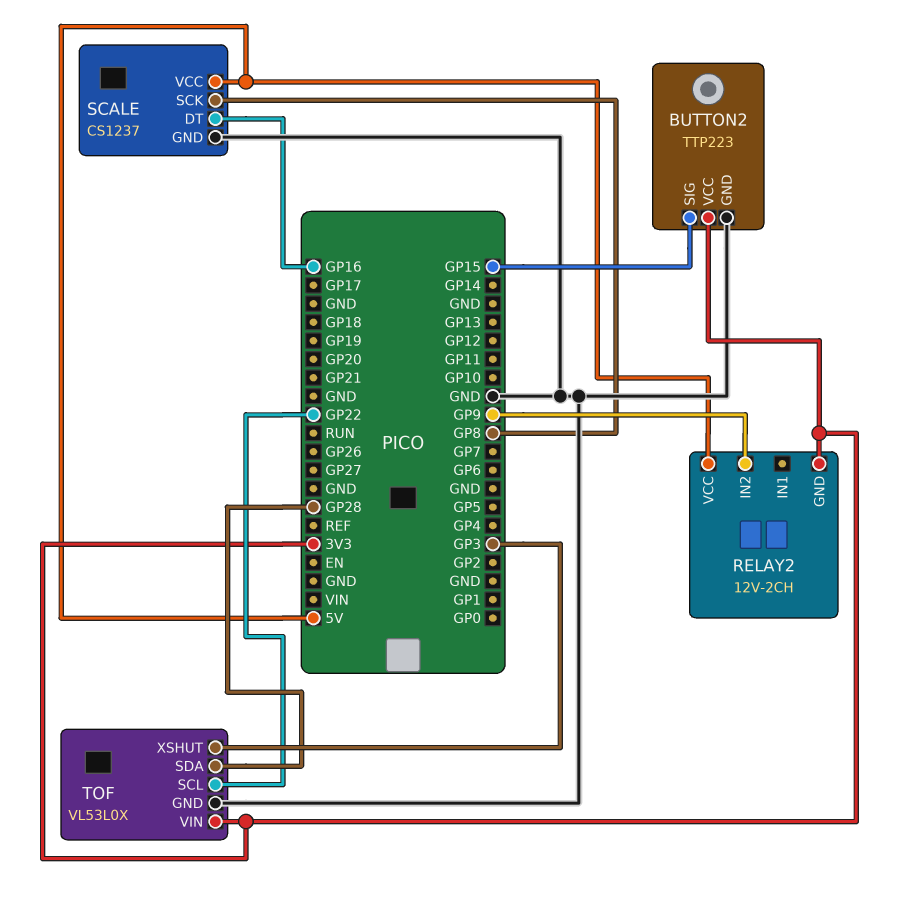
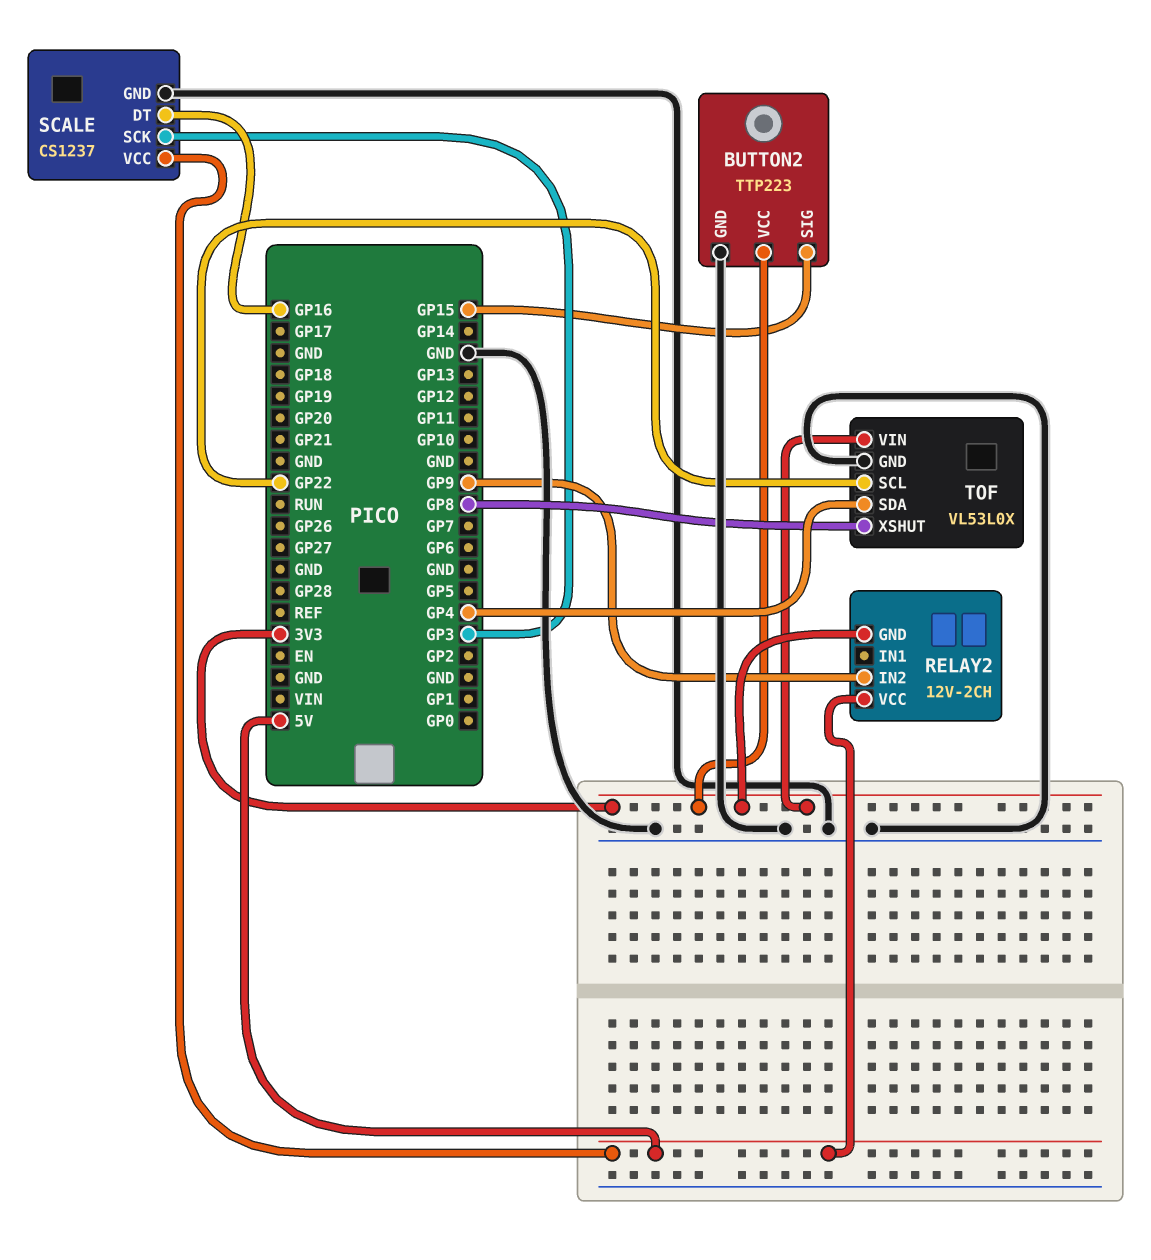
SCALE pin SCK: GP8 -> GP3
TOF pin SDA: GP28 -> GP4
TOF pin XSHUT: GP3 -> GP8

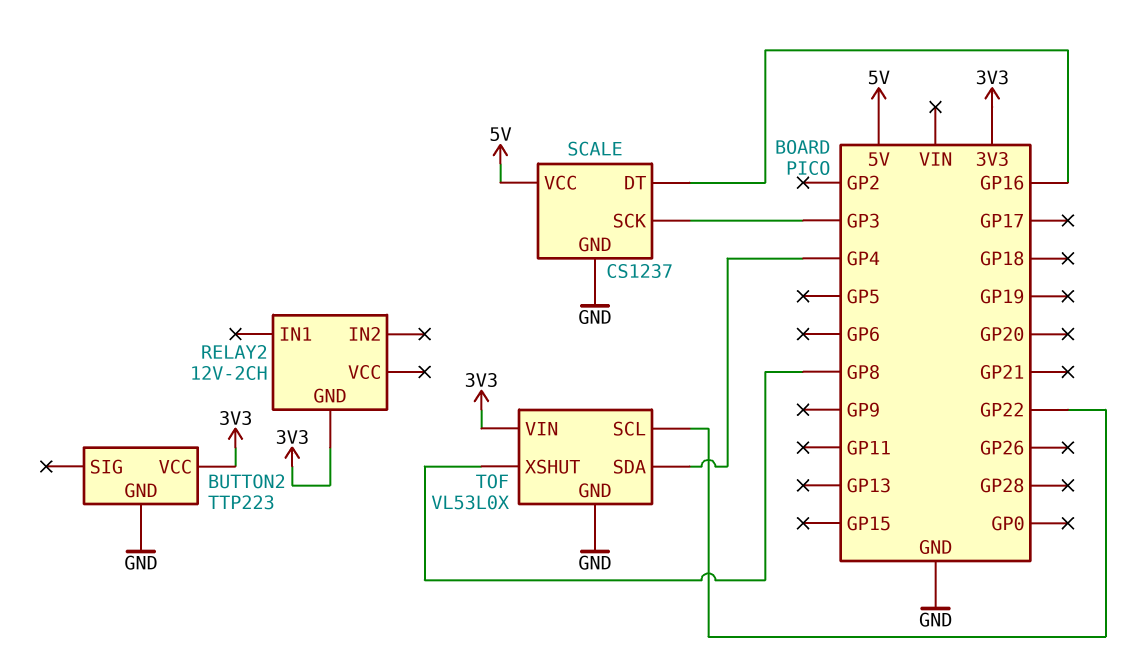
BUTTON2 pin SIG: GP15 -> none
RELAY2 pin IN2: GP9 -> none
RELAY2 pin VCC: 5V -> none

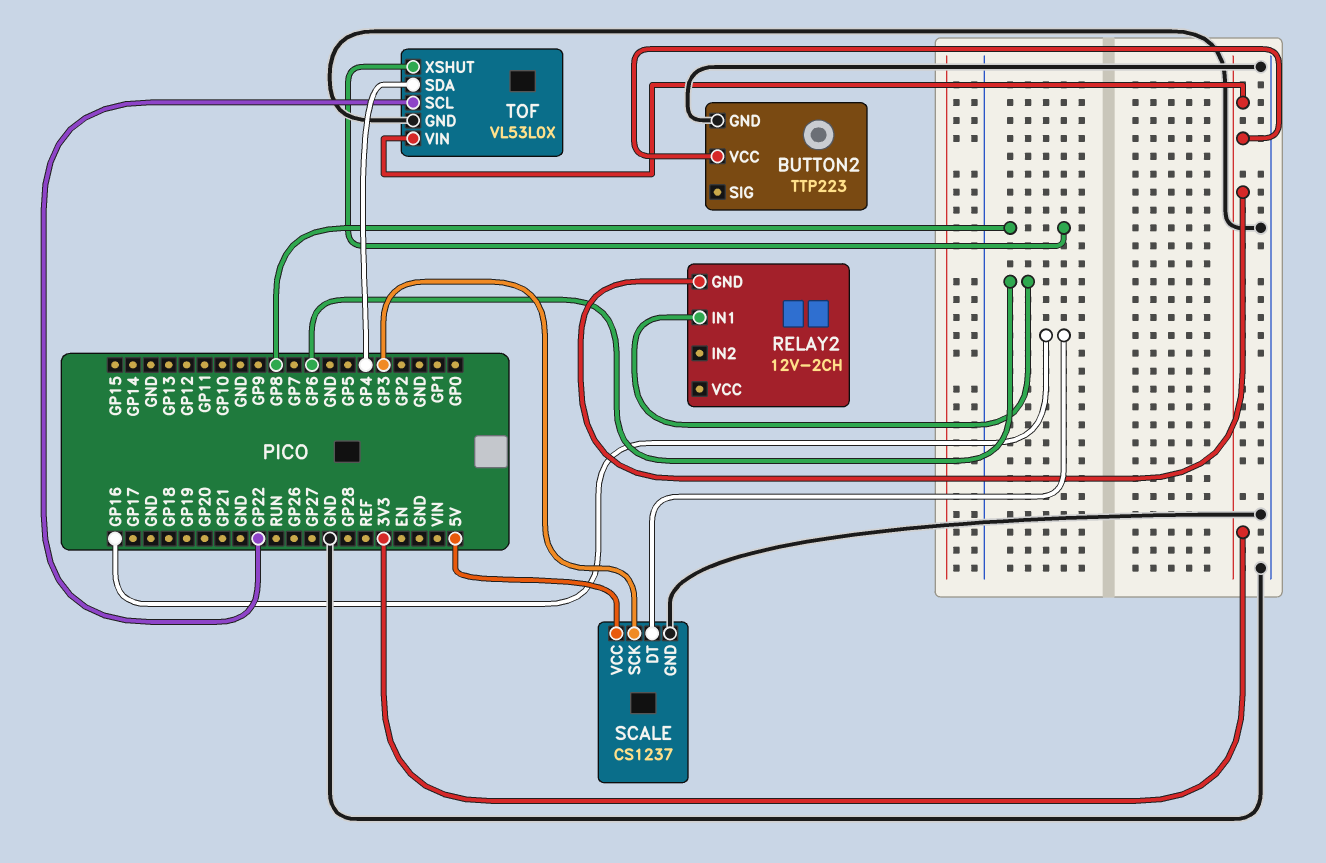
RELAY2 pin IN1: none -> GP6

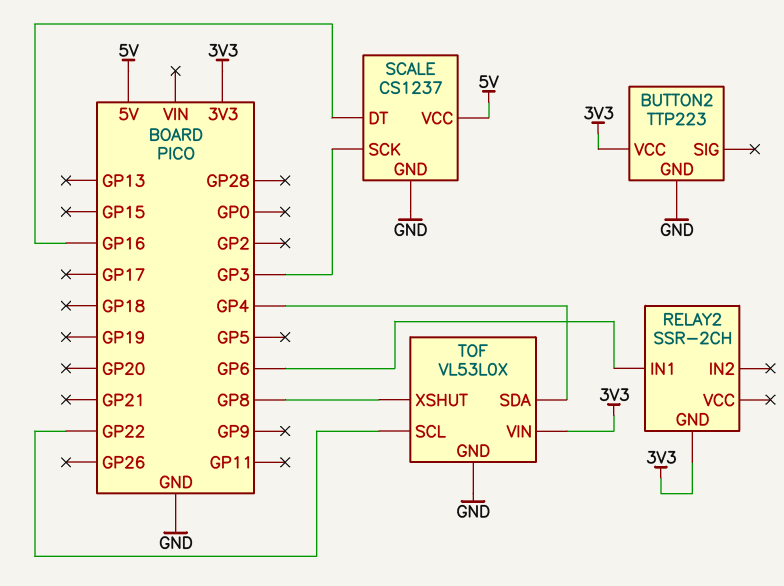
RELAY2: 12V-2CH -> SSR-2CH

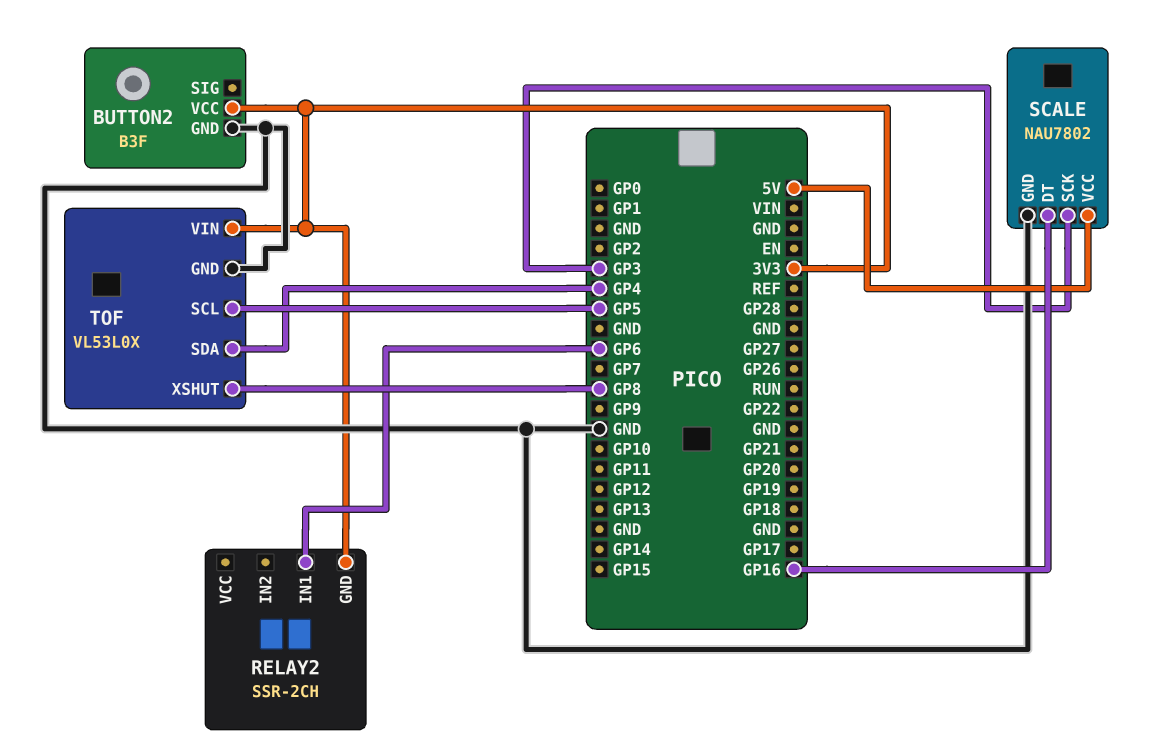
BUTTON2: TTP223 -> B3F
SCALE: CS1237 -> NAU7802
TOF pin SCL: GP22 -> GP5

